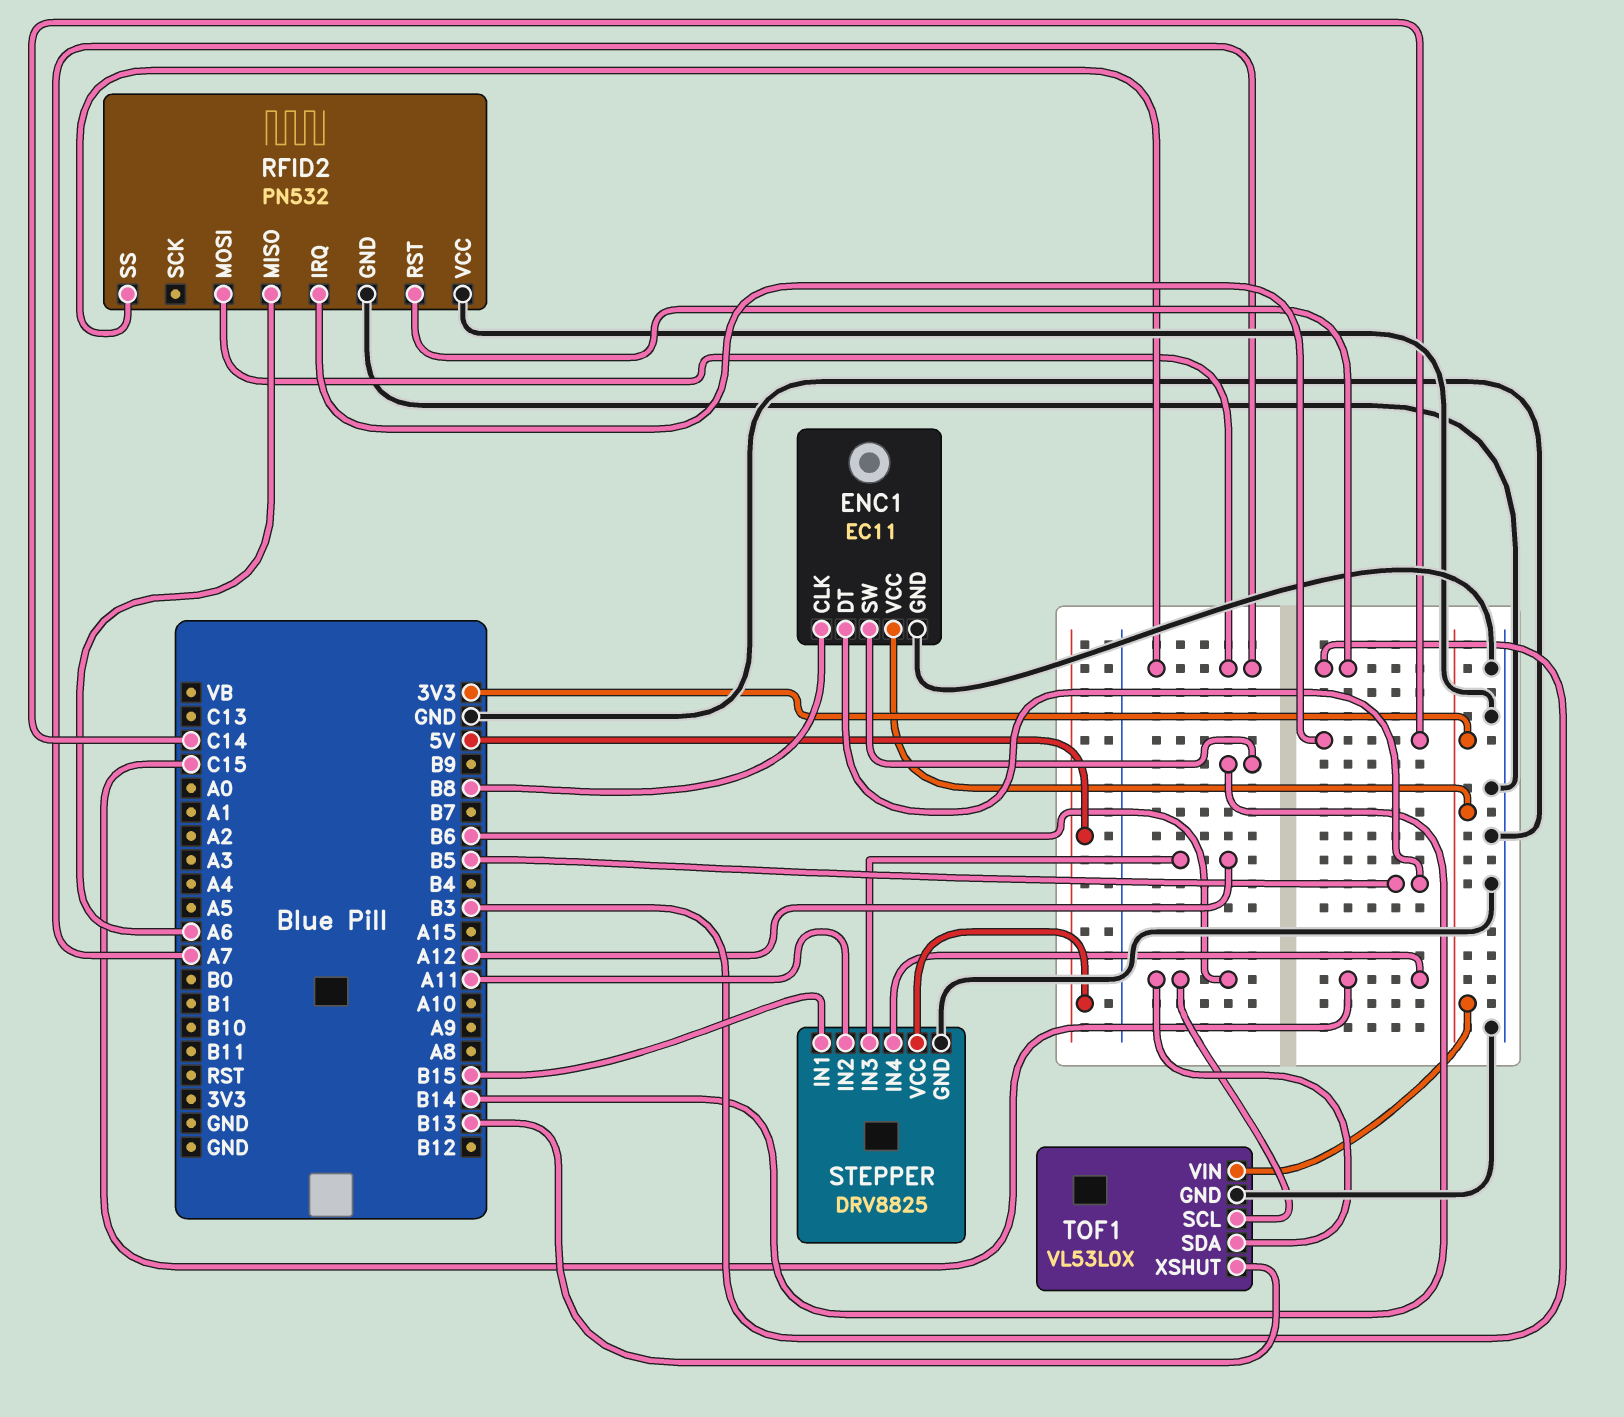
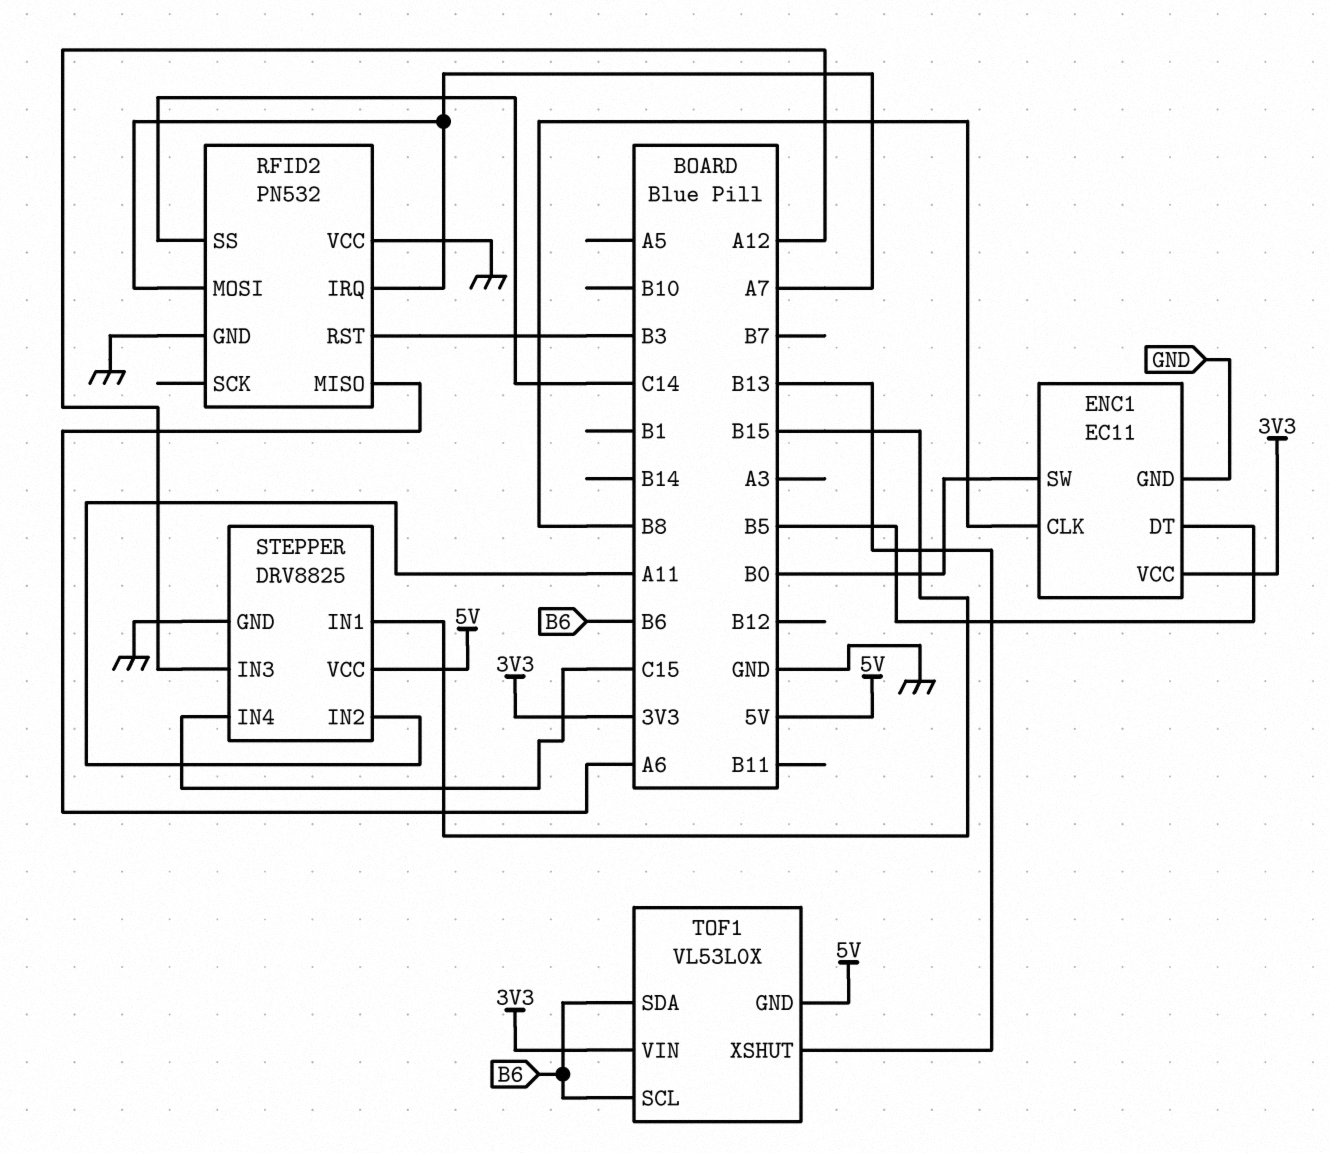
ENC1 pin SW: B14 -> B0
RFID2 pin IRQ: C14 -> A7
RFID2 pin SS: A7 -> C14
TOF1 pin GND: GND -> 5V

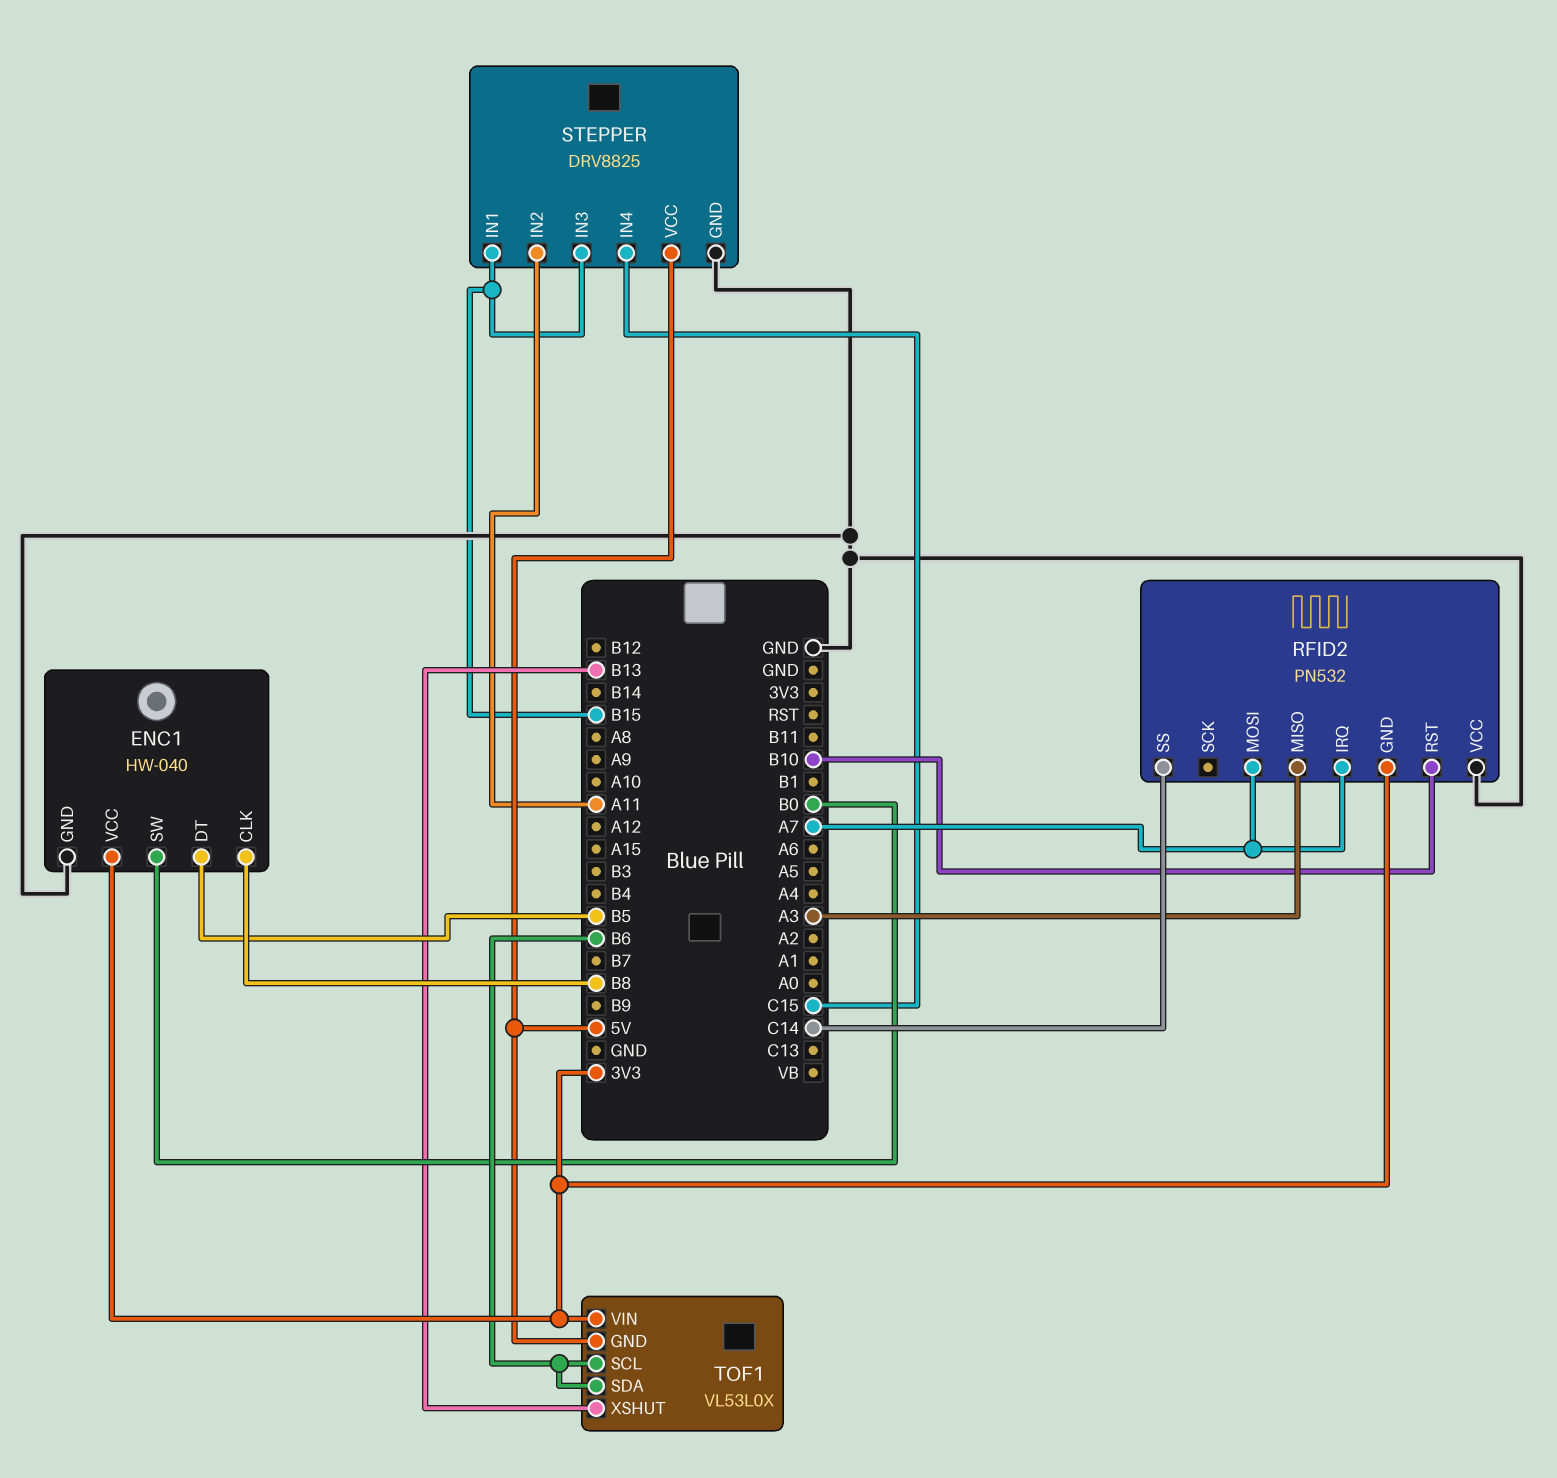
ENC1: EC11 -> HW-040
RFID2 pin GND: GND -> 3V3
RFID2 pin MISO: A6 -> A3
RFID2 pin RST: B3 -> B10
STEPPER pin IN3: A12 -> B15

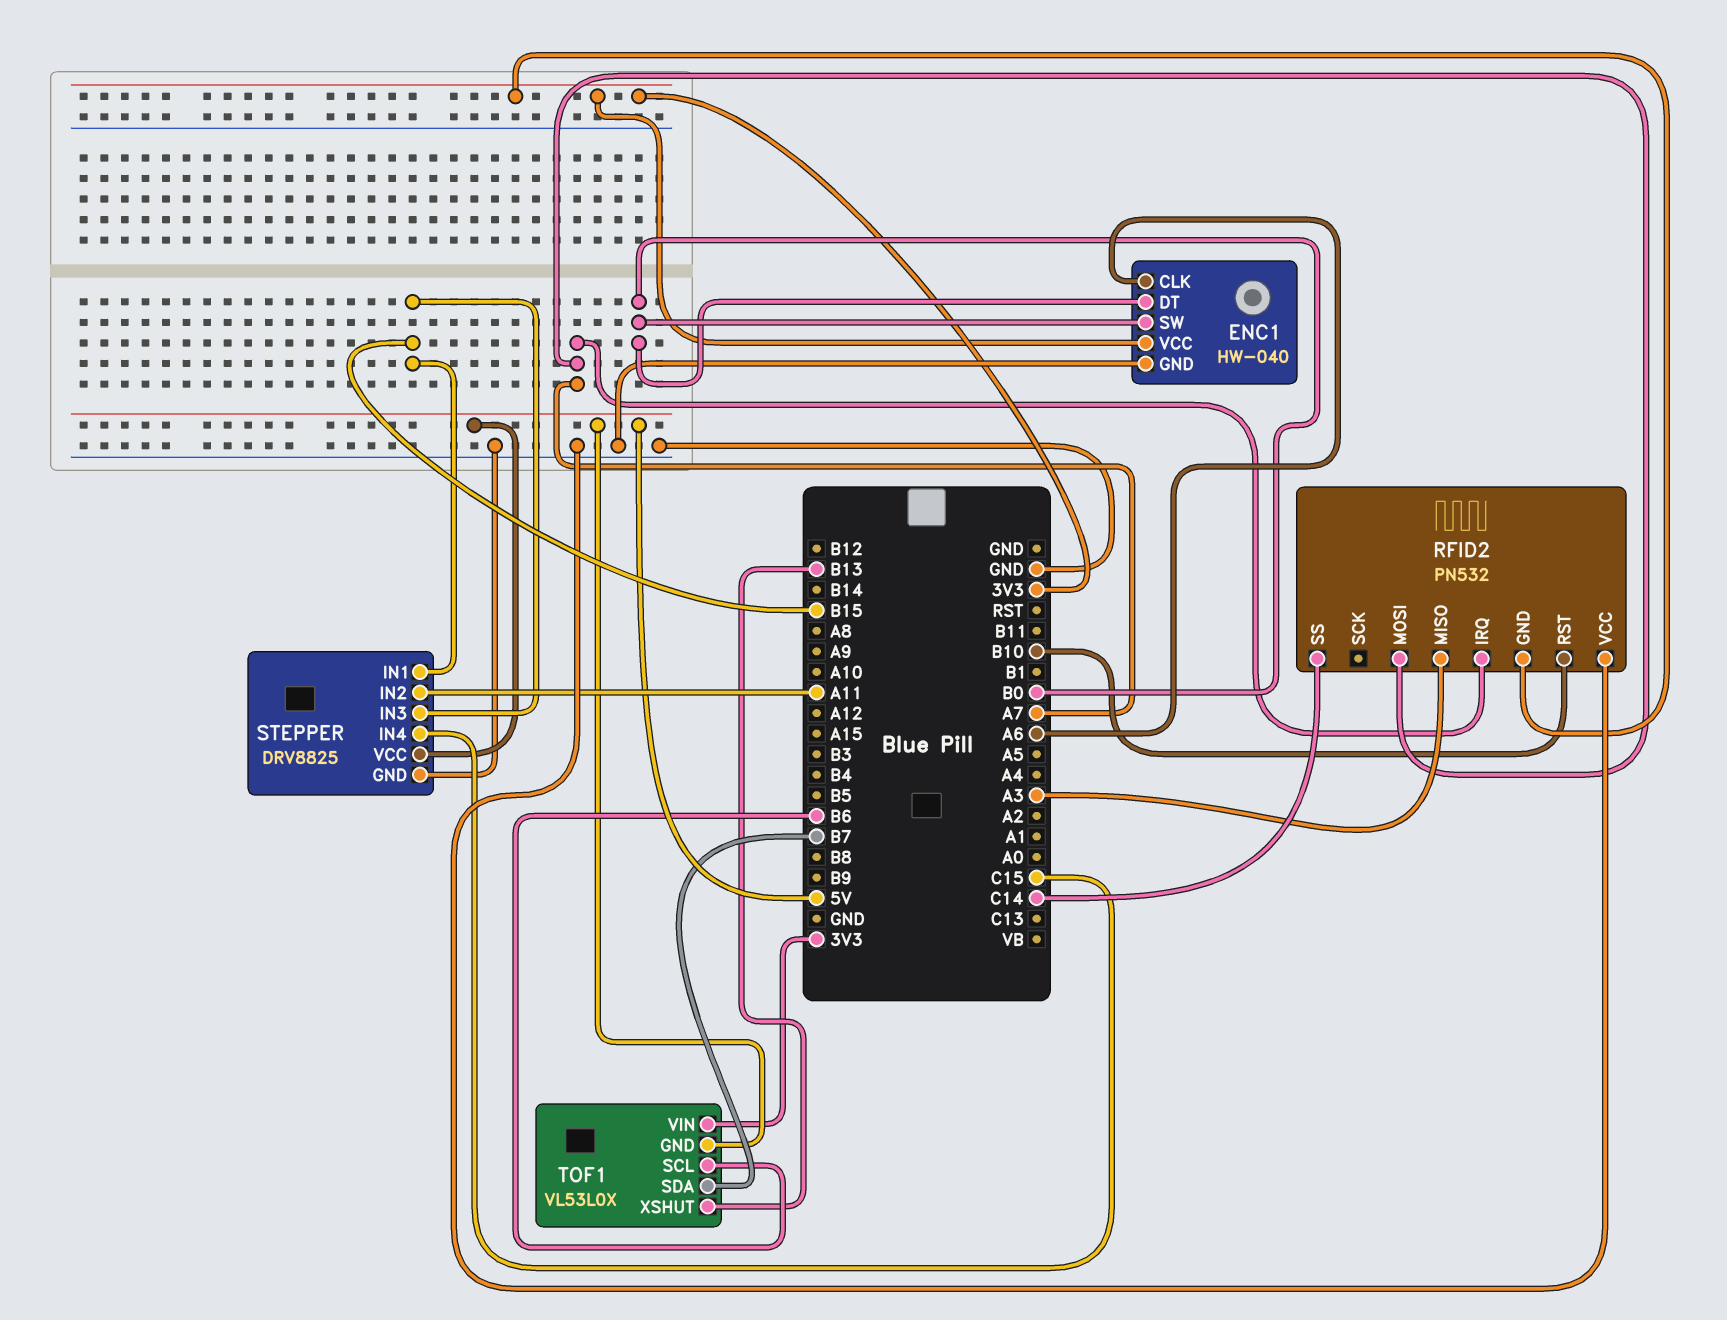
ENC1 pin CLK: B8 -> A6
ENC1 pin DT: B5 -> B0
TOF1 pin SDA: B6 -> B7

